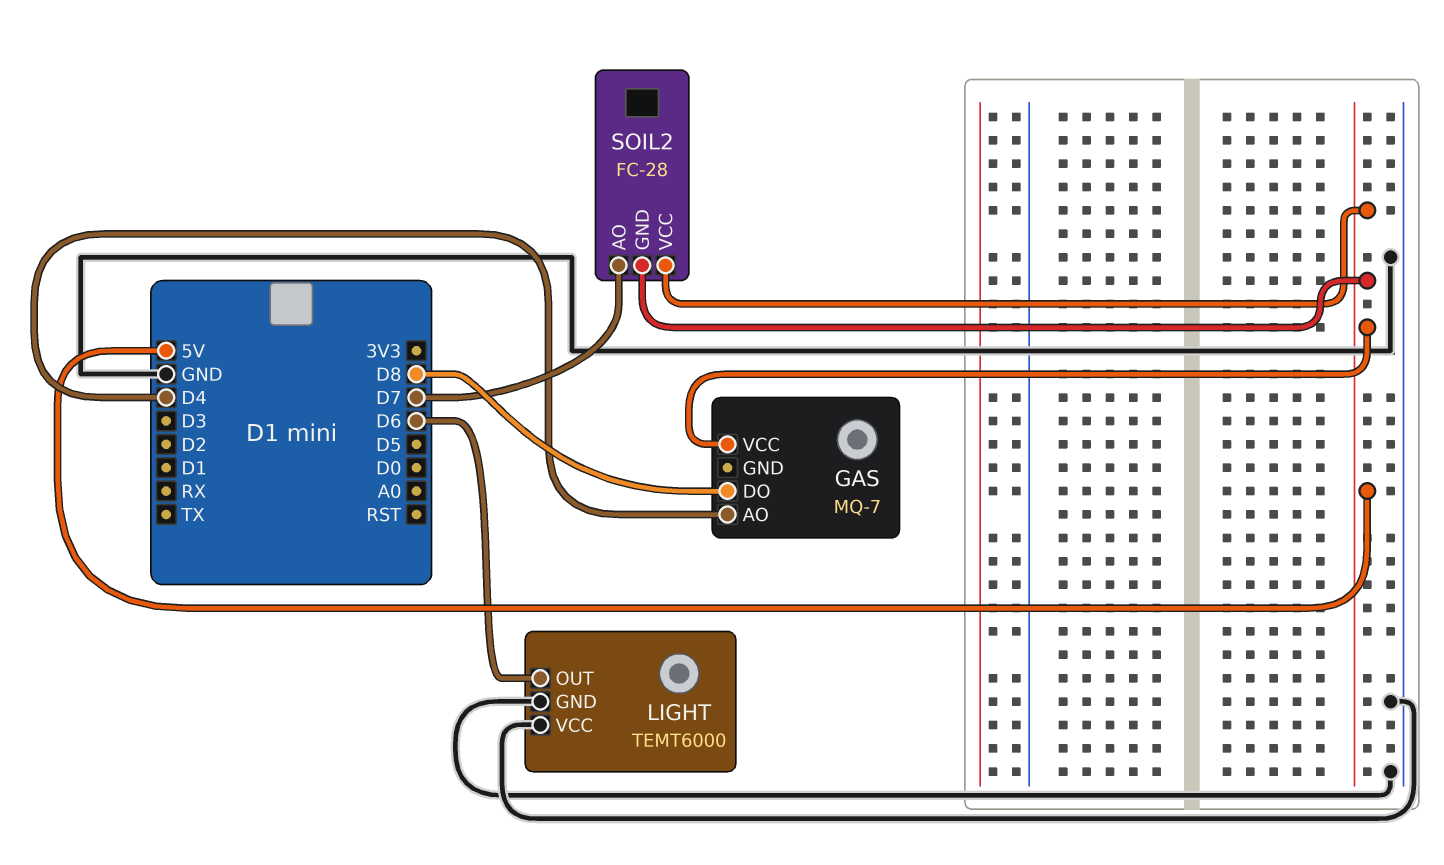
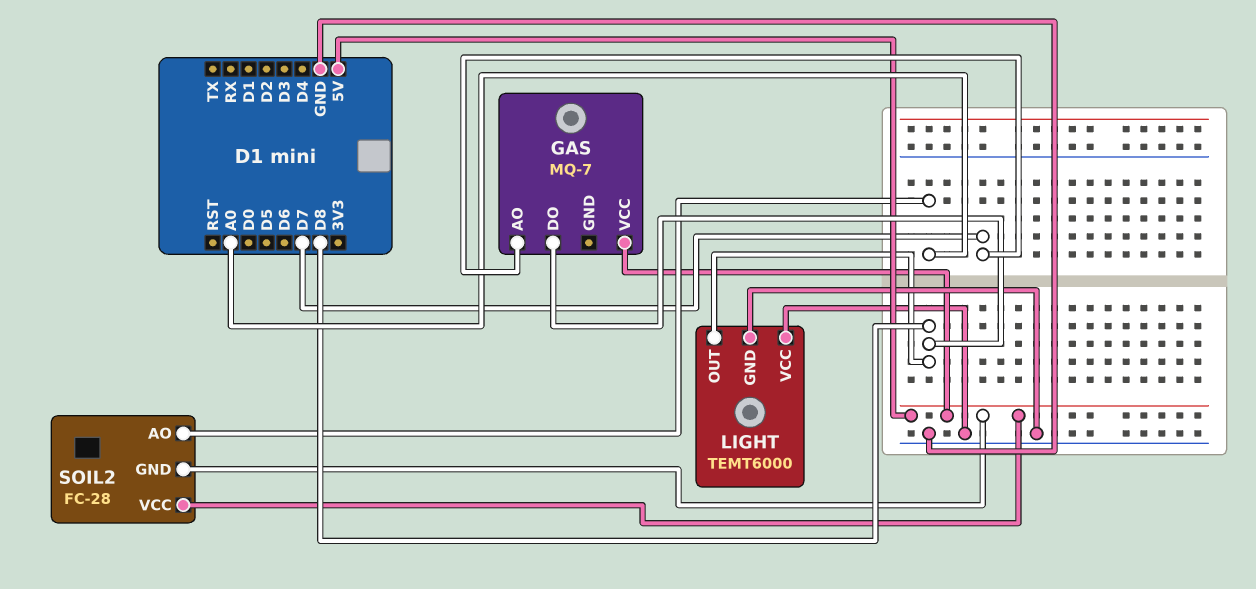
GAS pin AO: D4 -> D7
LIGHT pin OUT: D6 -> D8
SOIL2 pin AO: D7 -> A0

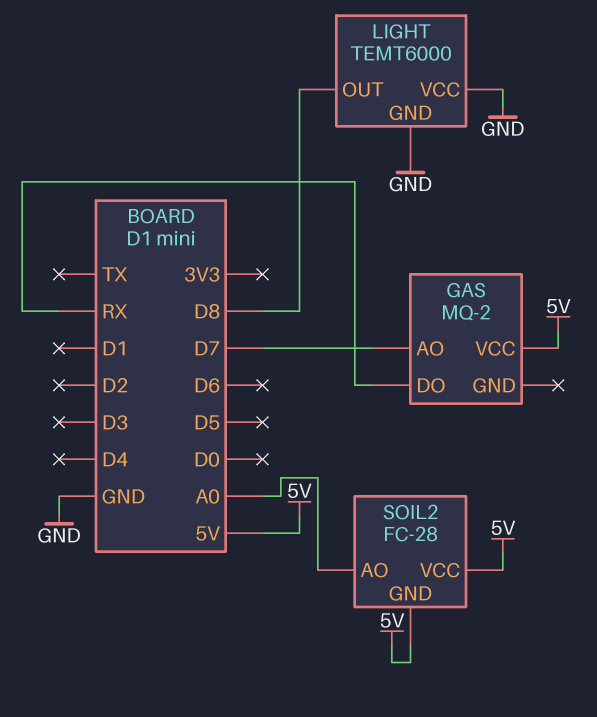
GAS: MQ-7 -> MQ-2
GAS pin DO: D8 -> RX

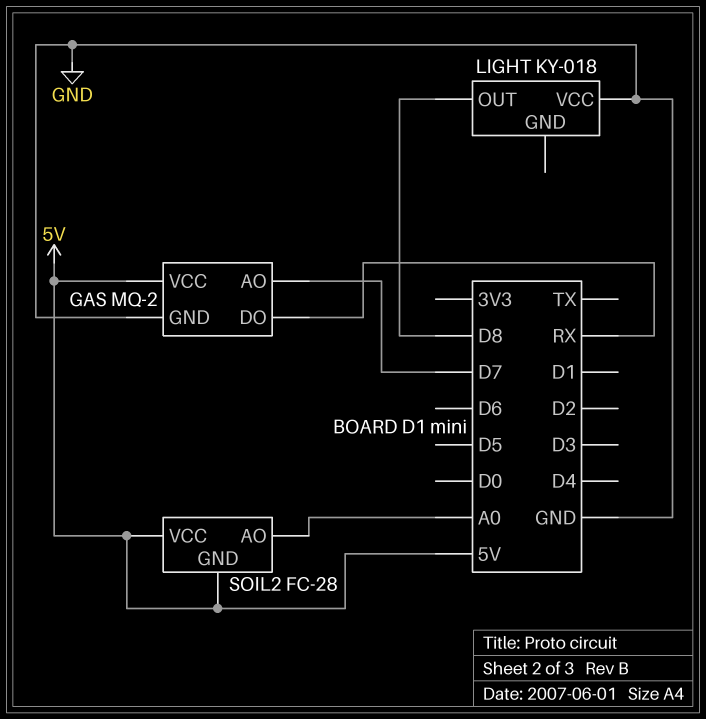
GAS pin GND: none -> GND
LIGHT: TEMT6000 -> KY-018
LIGHT pin GND: GND -> none

